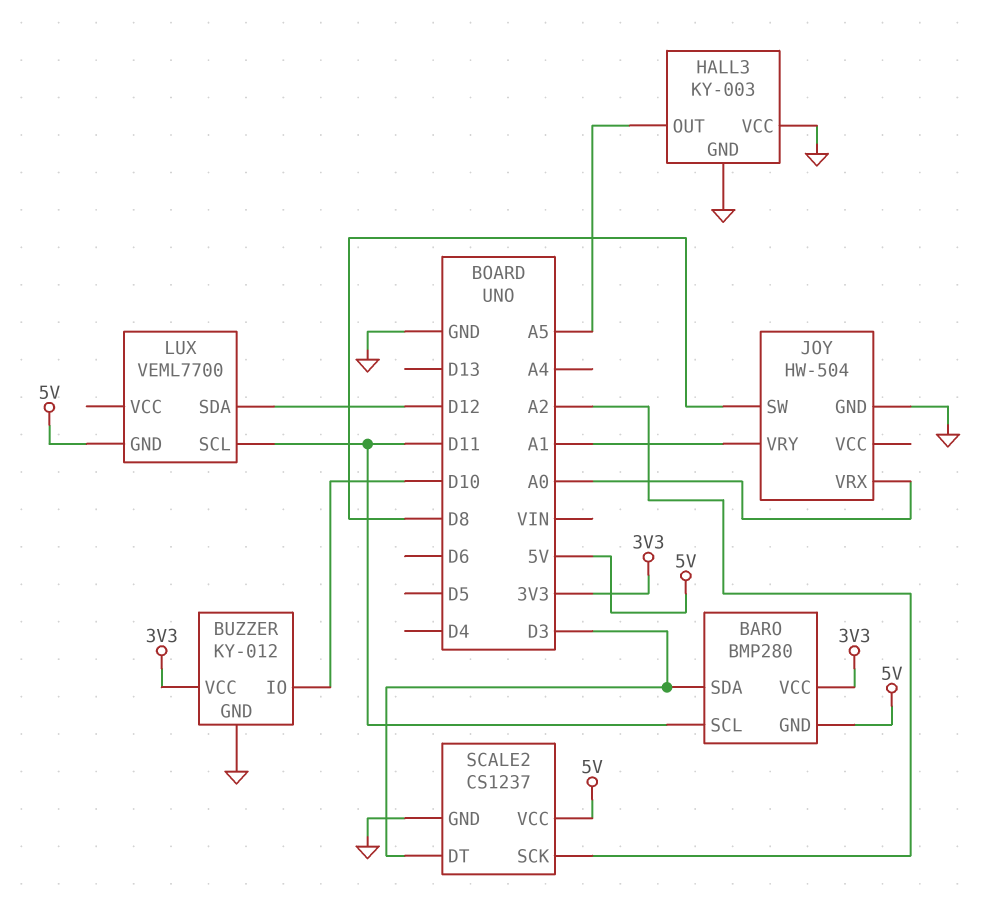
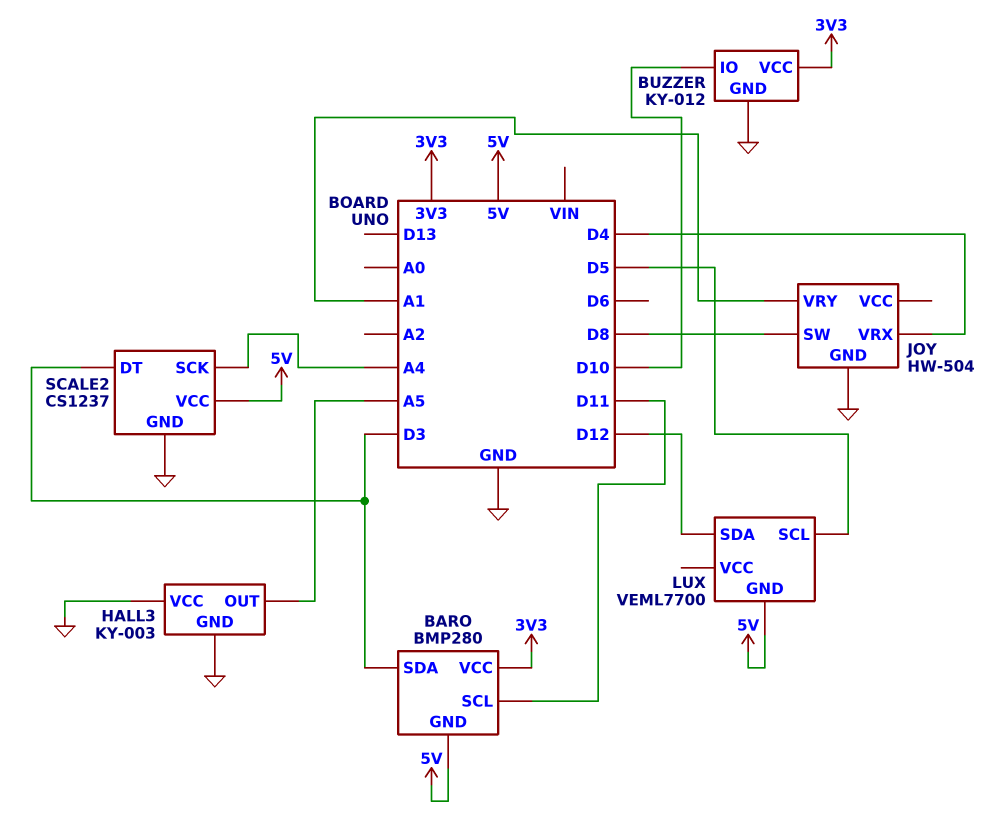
JOY pin VRX: A0 -> D4
LUX pin SCL: D11 -> D5
SCALE2 pin SCK: A2 -> A4

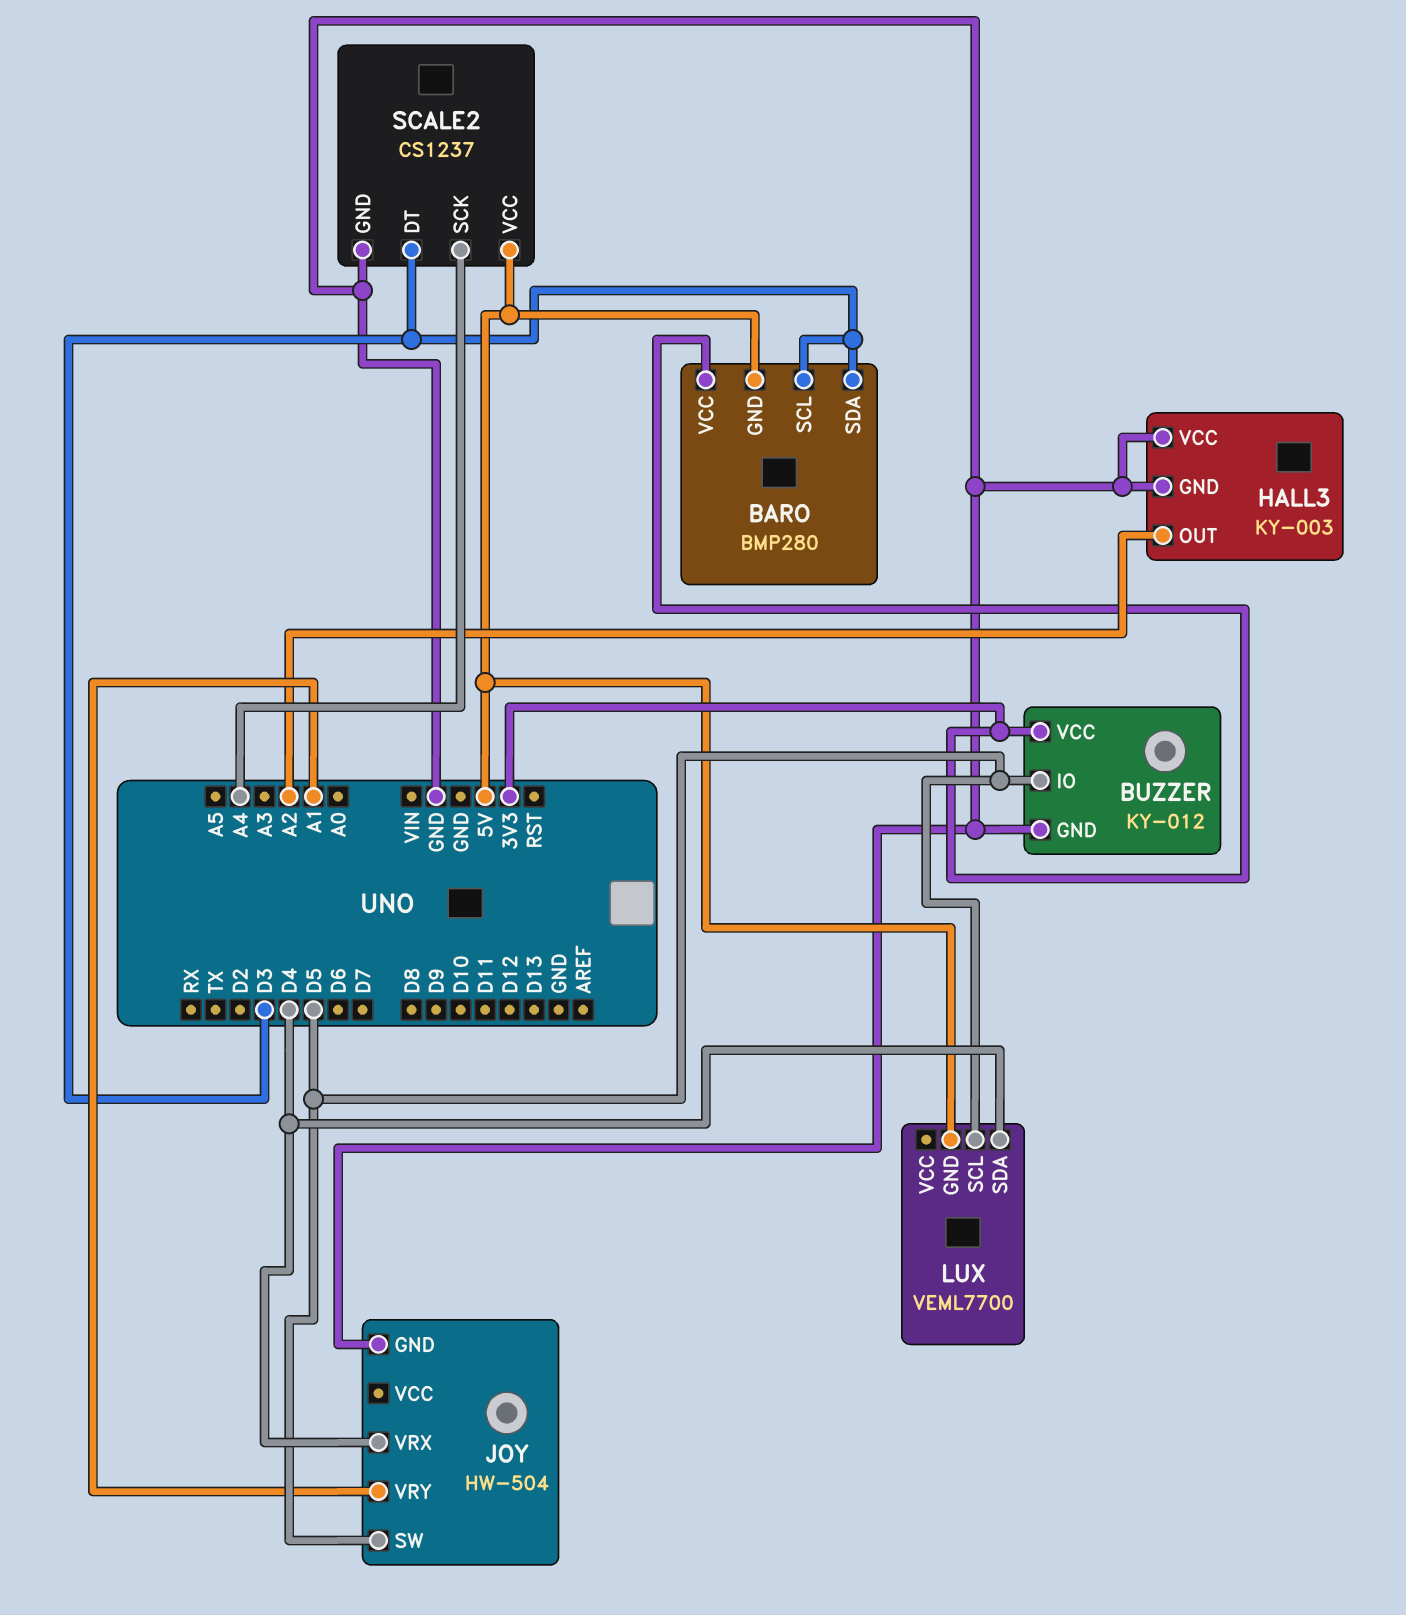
BARO pin SCL: D11 -> D3
BUZZER pin IO: D10 -> D5
HALL3 pin OUT: A5 -> A2
JOY pin SW: D8 -> D5
LUX pin SDA: D12 -> D4

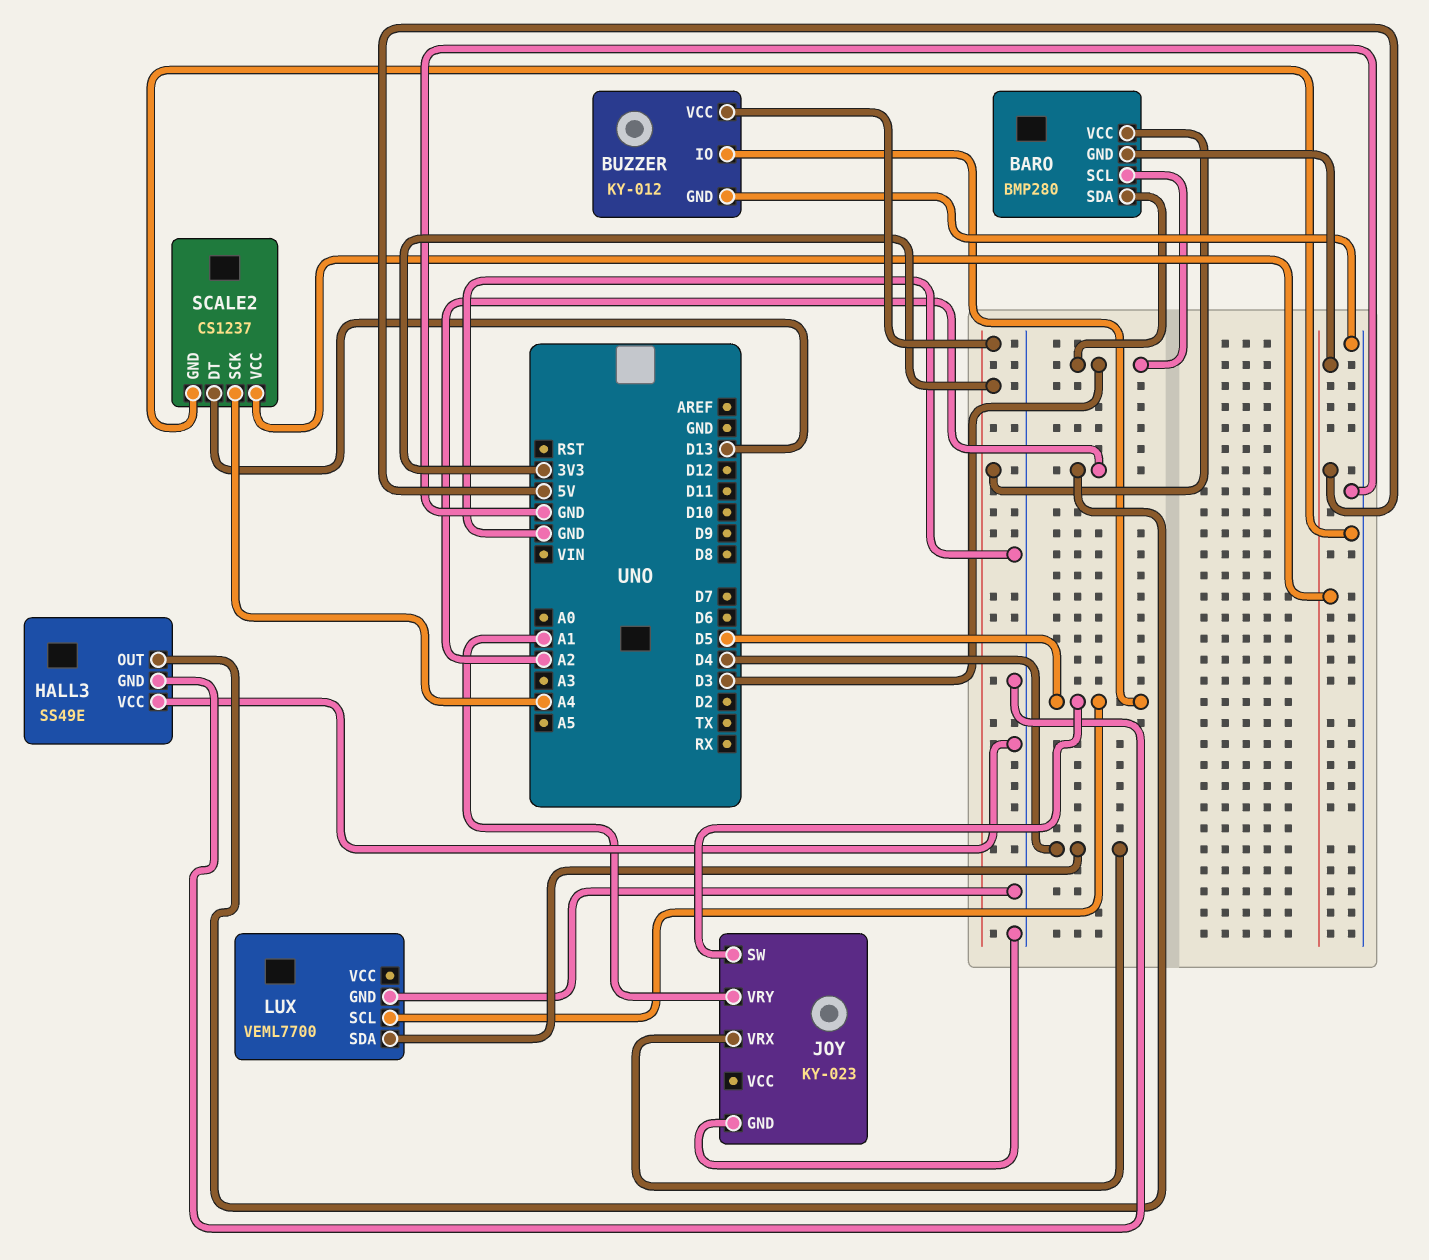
HALL3: KY-003 -> SS49E
JOY: HW-504 -> KY-023
LUX pin GND: 5V -> GND
SCALE2 pin DT: D3 -> D13

